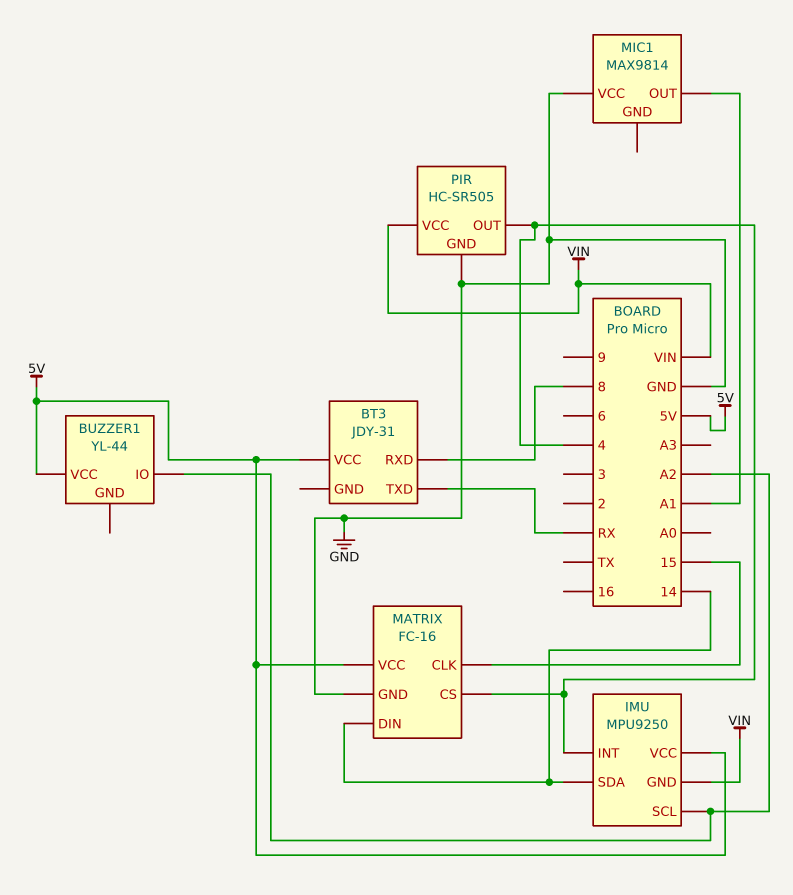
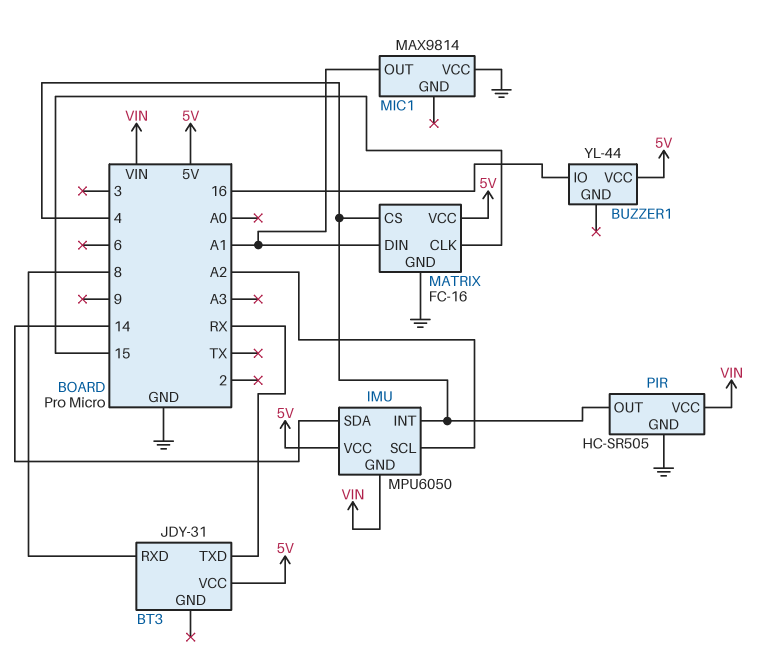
BUZZER1 pin IO: A2 -> 16
IMU: MPU9250 -> MPU6050
MATRIX pin DIN: 14 -> A1

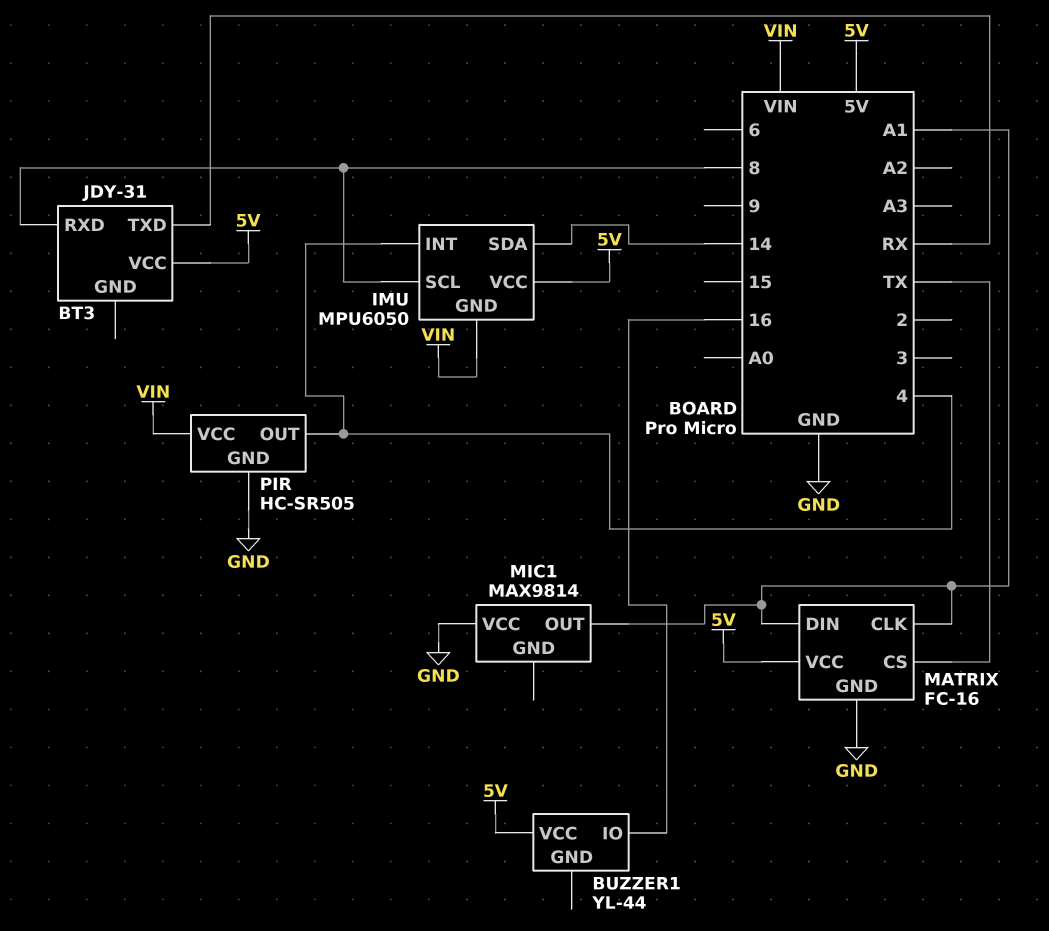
IMU pin SCL: A2 -> 8
MATRIX pin CLK: 15 -> A1
MATRIX pin CS: 4 -> TX

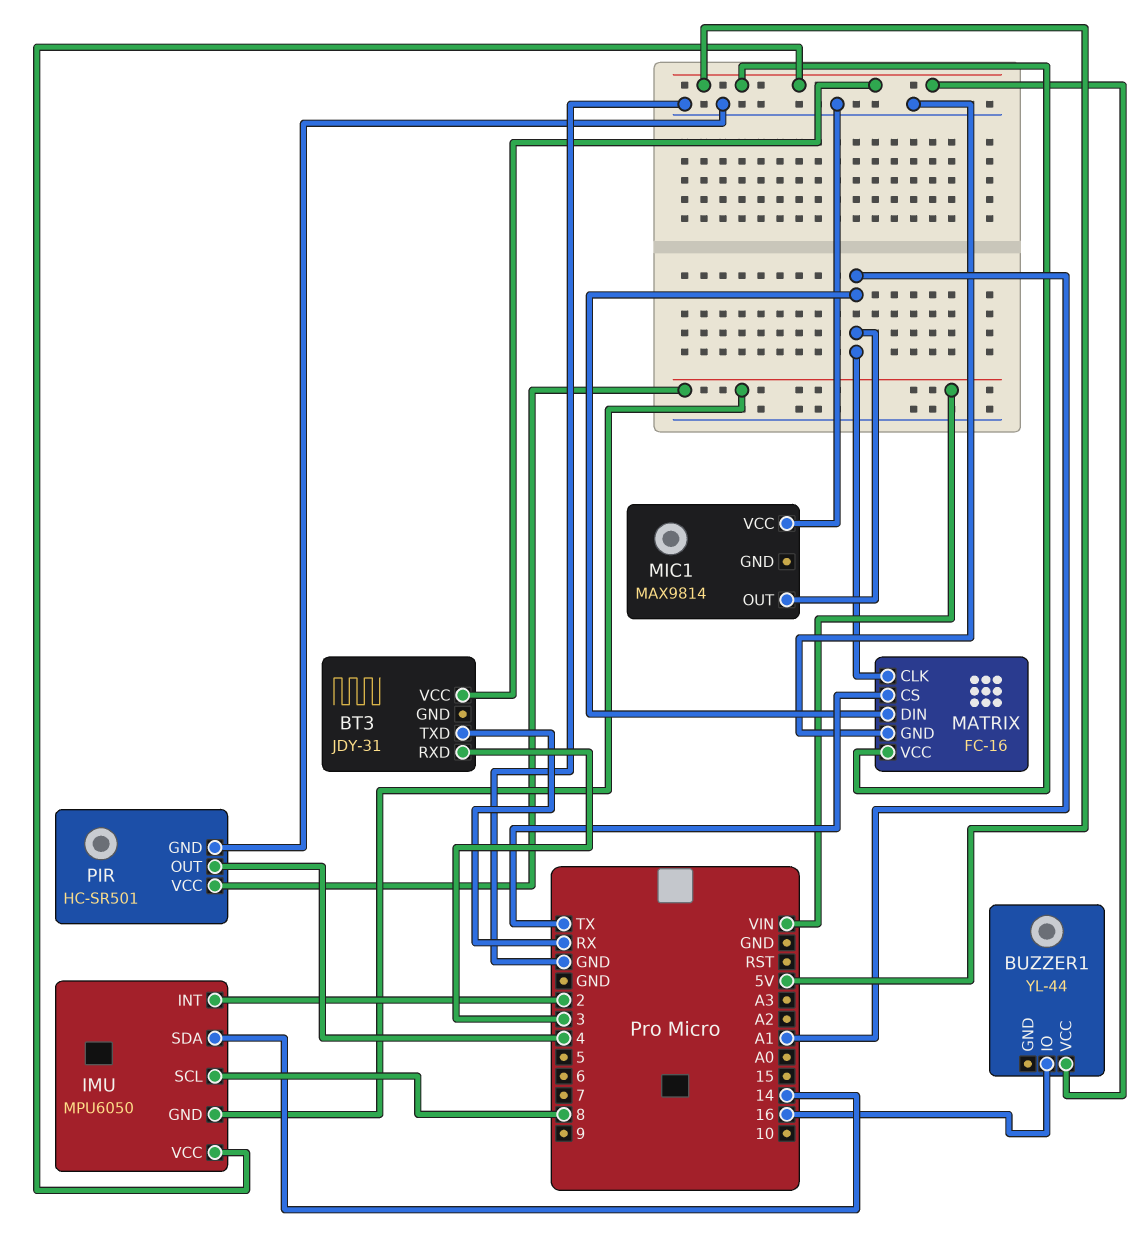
BT3 pin RXD: 8 -> 3
IMU pin INT: 4 -> 2
PIR: HC-SR505 -> HC-SR501

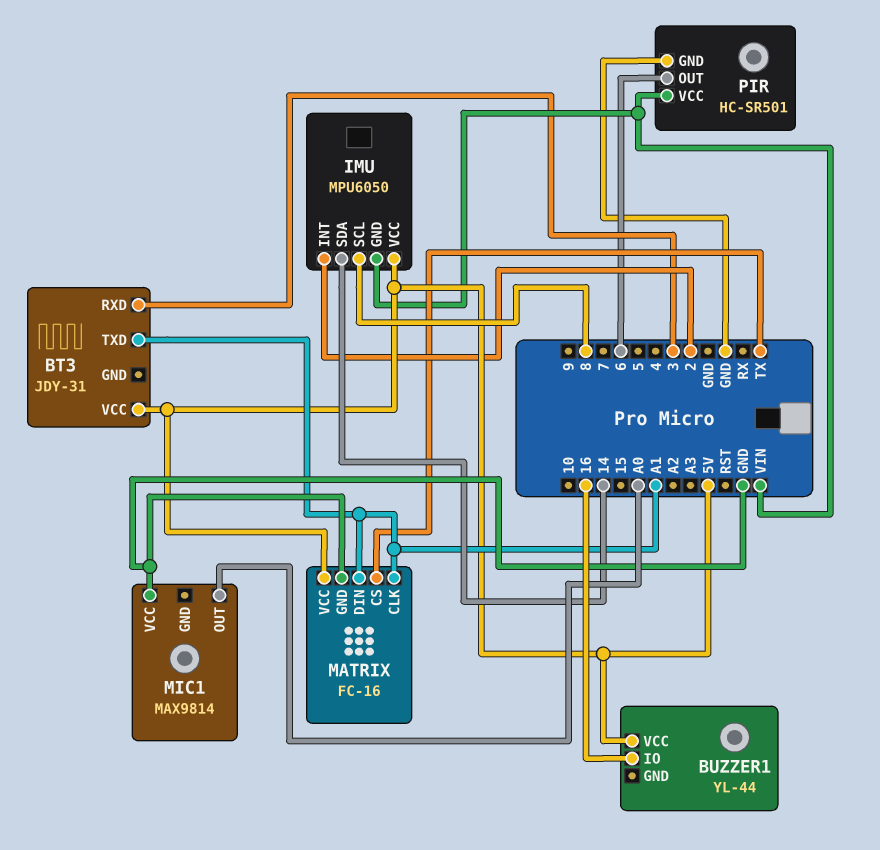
BT3 pin TXD: RX -> A1
MIC1 pin OUT: A1 -> A0
PIR pin OUT: 4 -> 6

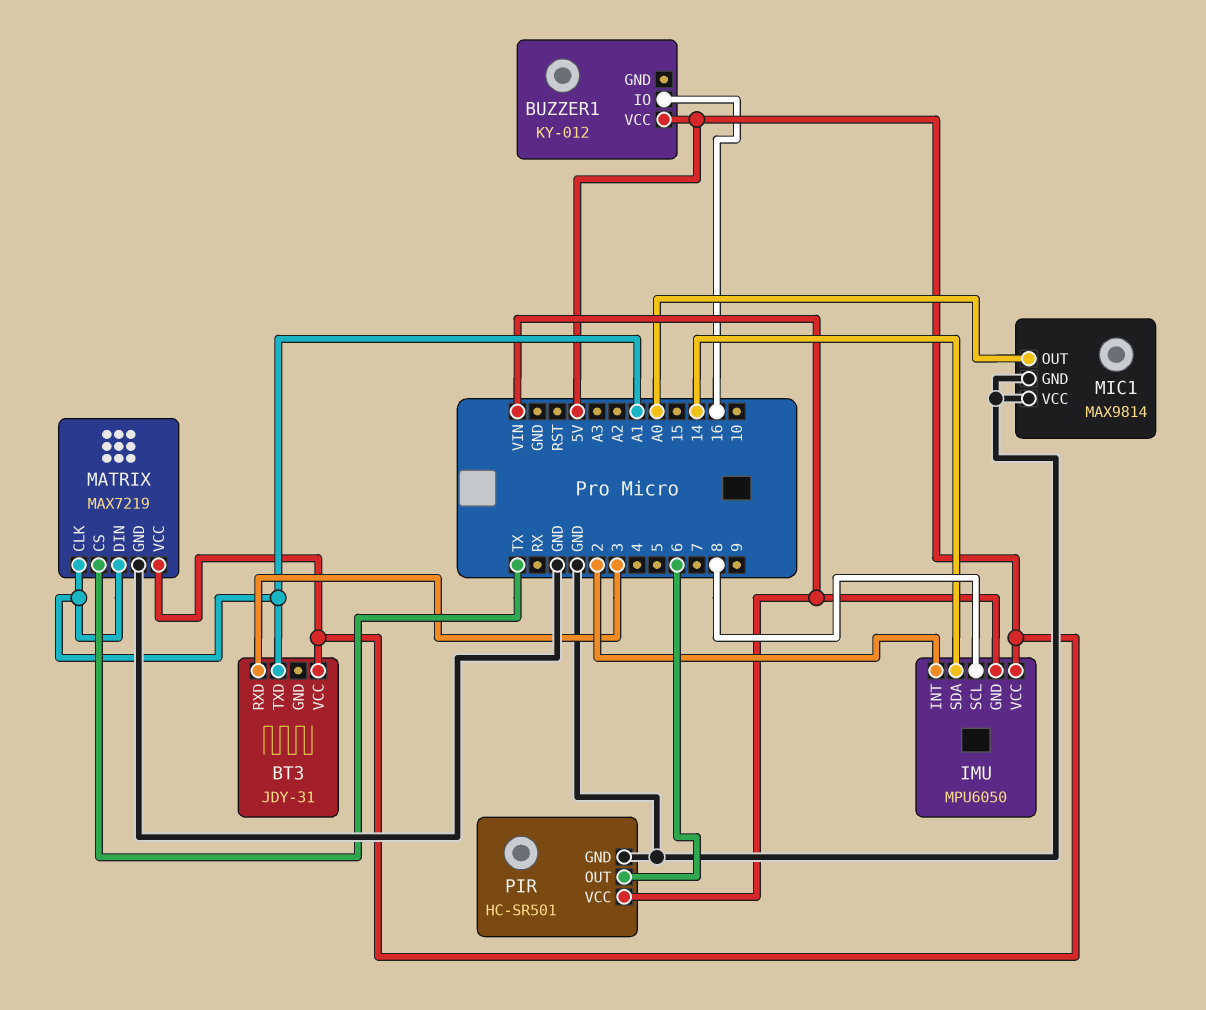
BUZZER1: YL-44 -> KY-012
MATRIX: FC-16 -> MAX7219
MIC1 pin GND: none -> GND

